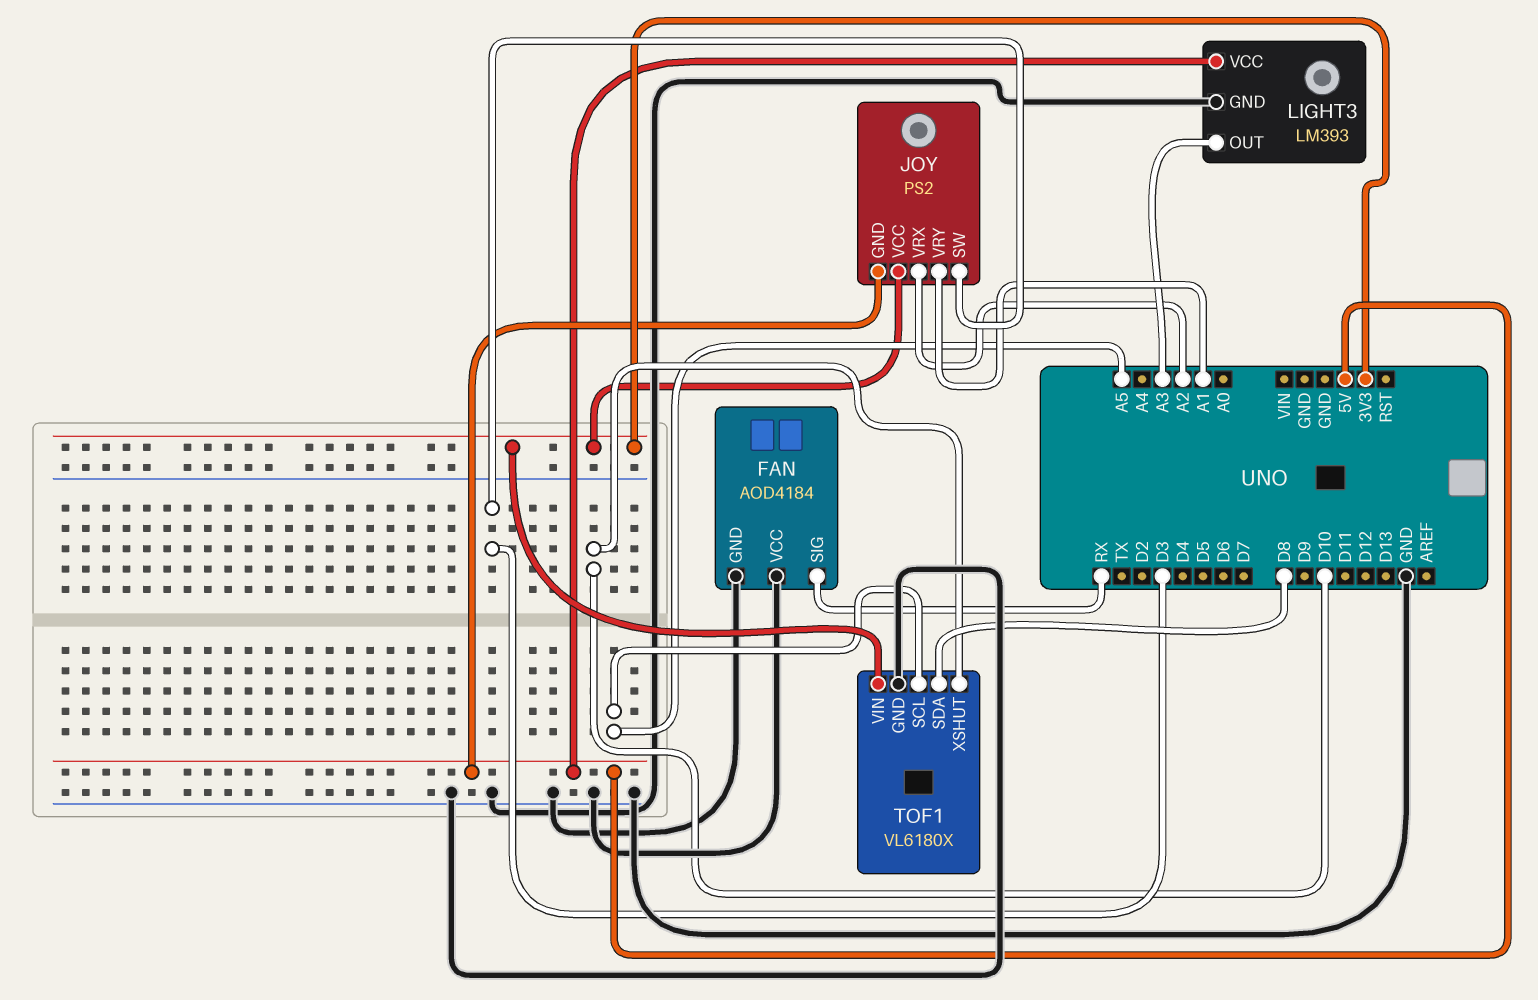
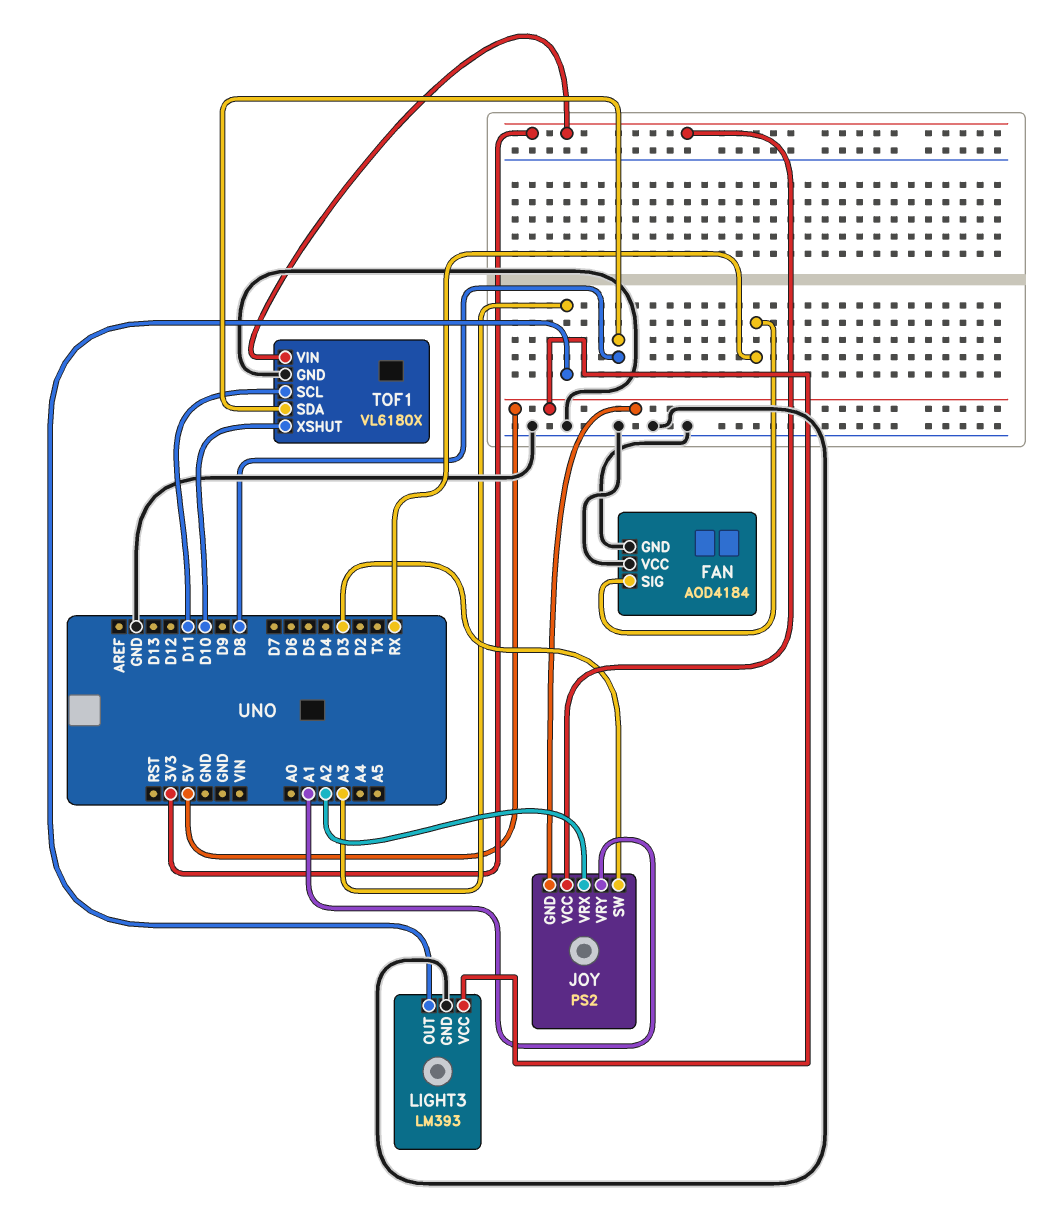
TOF1 pin SCL: A5 -> D11

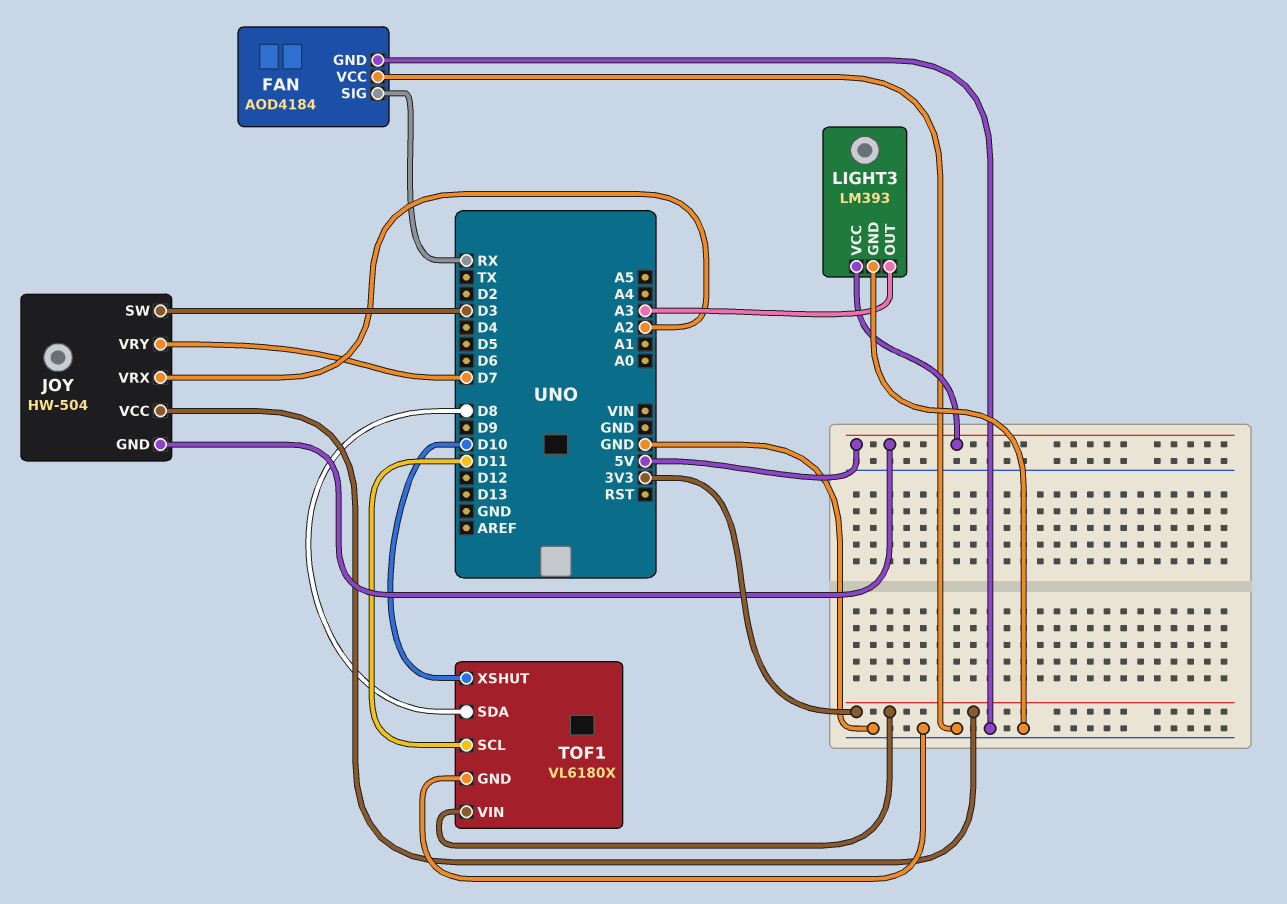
JOY: PS2 -> HW-504
JOY pin VRY: A1 -> D7

